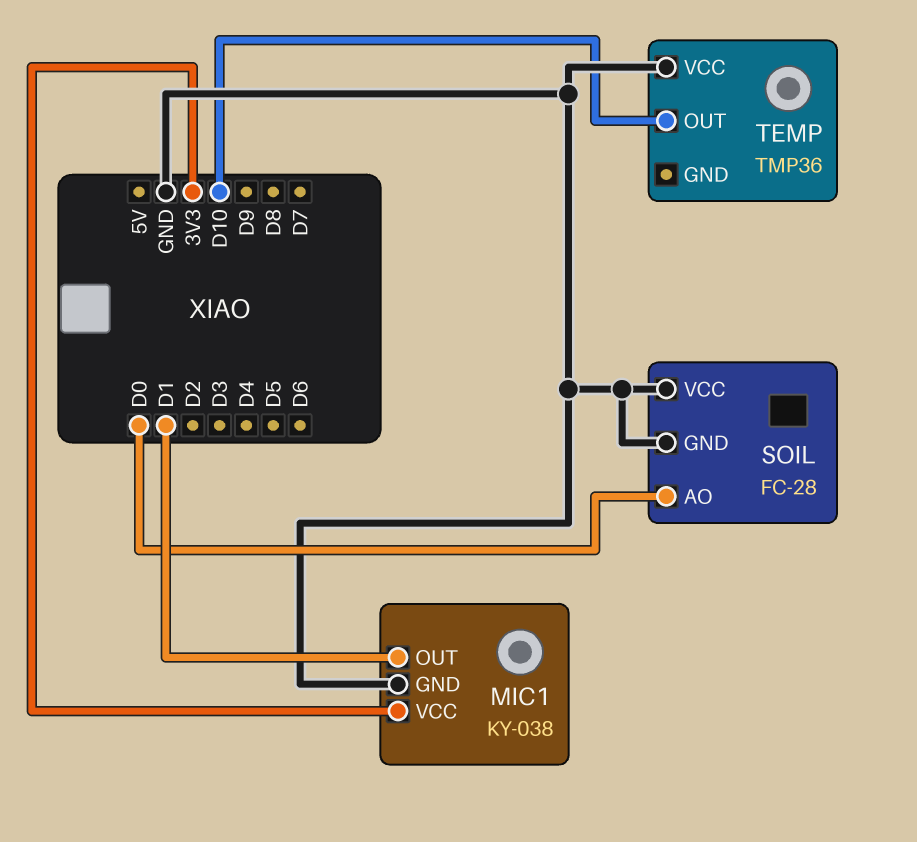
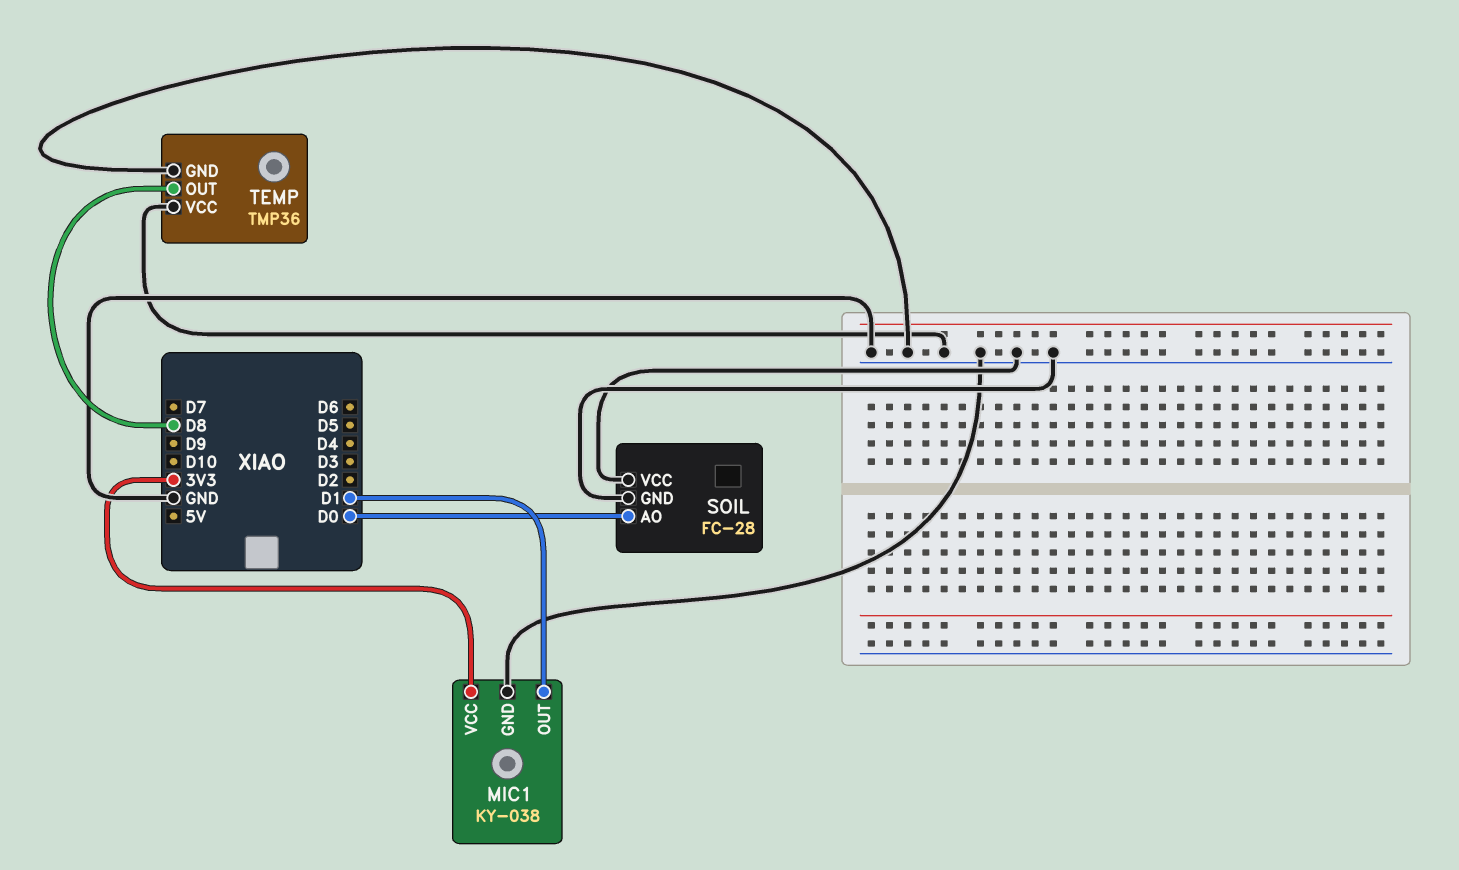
TEMP pin GND: none -> GND
TEMP pin OUT: D10 -> D8

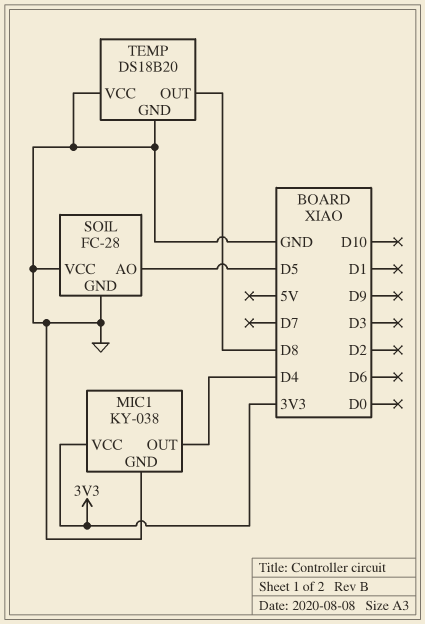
MIC1 pin OUT: D1 -> D4
SOIL pin AO: D0 -> D5
TEMP: TMP36 -> DS18B20

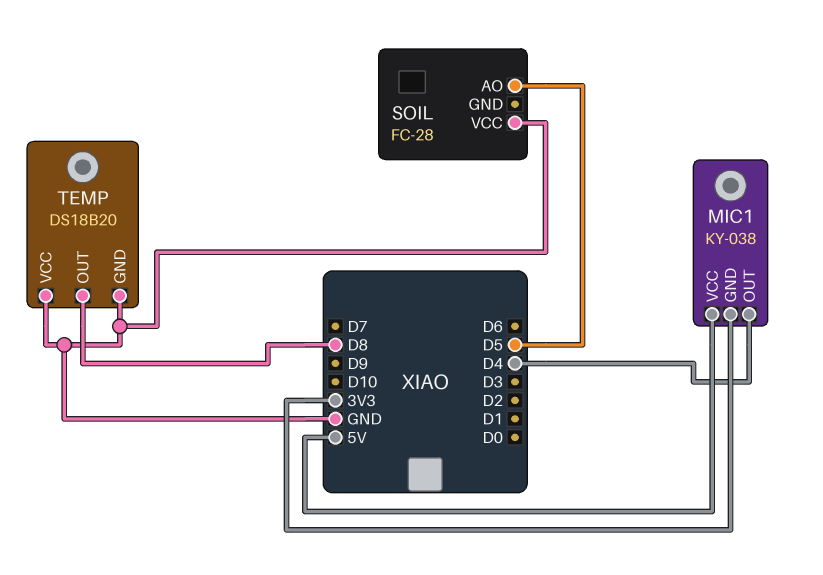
MIC1 pin GND: GND -> 3V3
MIC1 pin VCC: 3V3 -> 5V
SOIL pin GND: GND -> none

